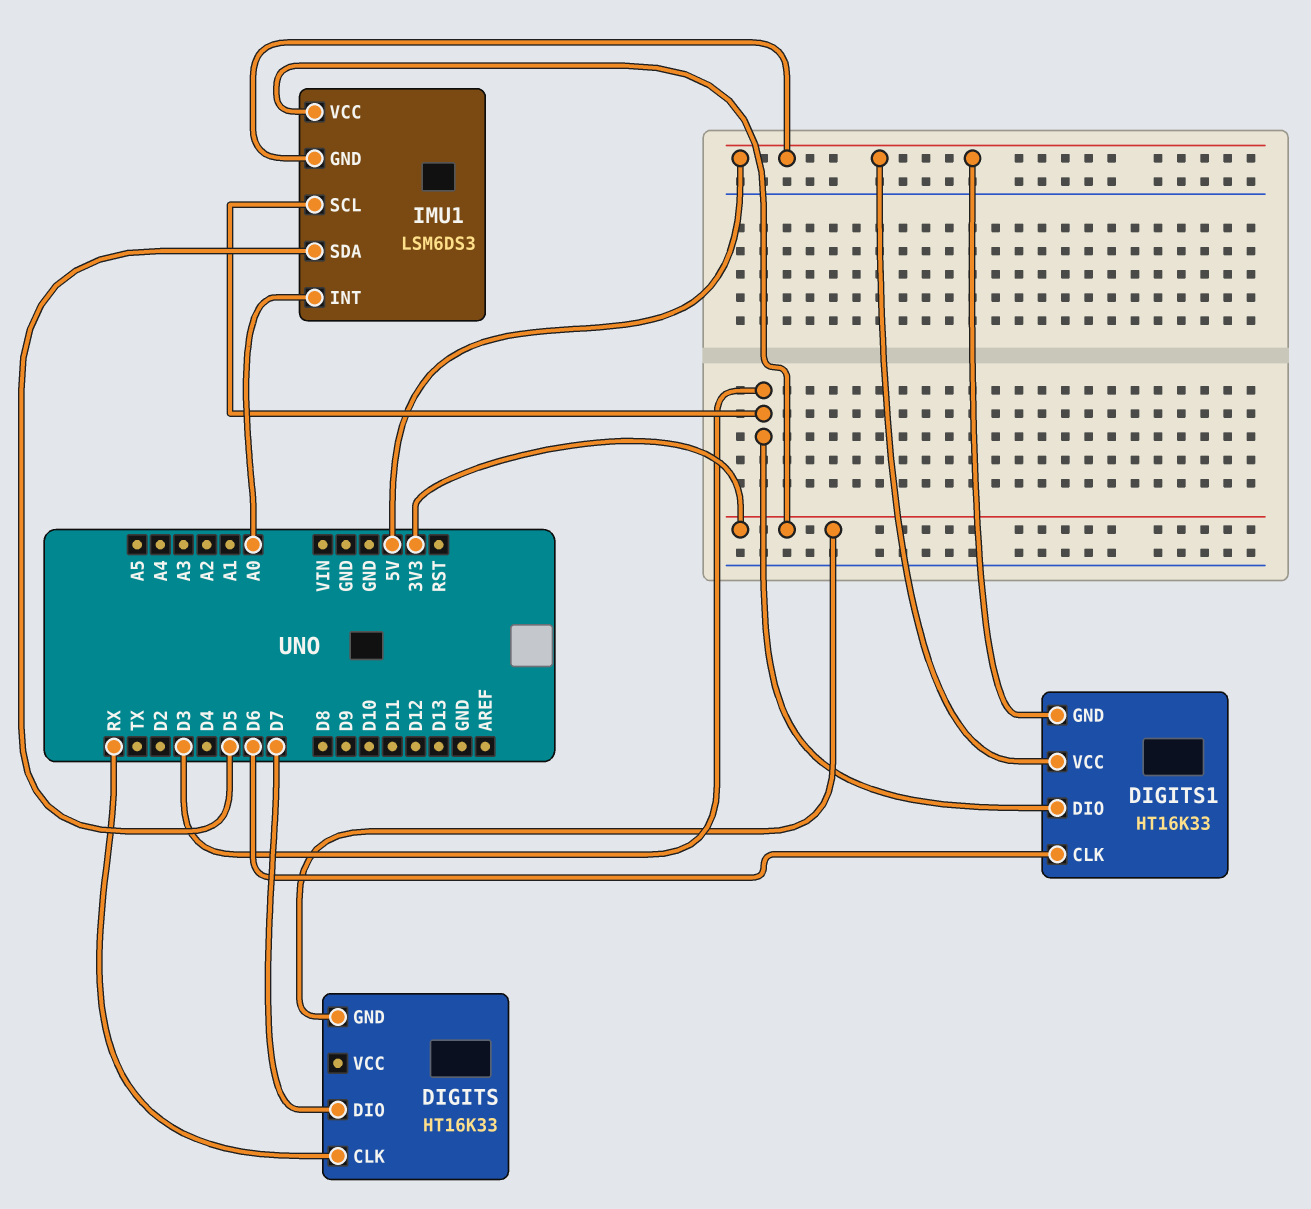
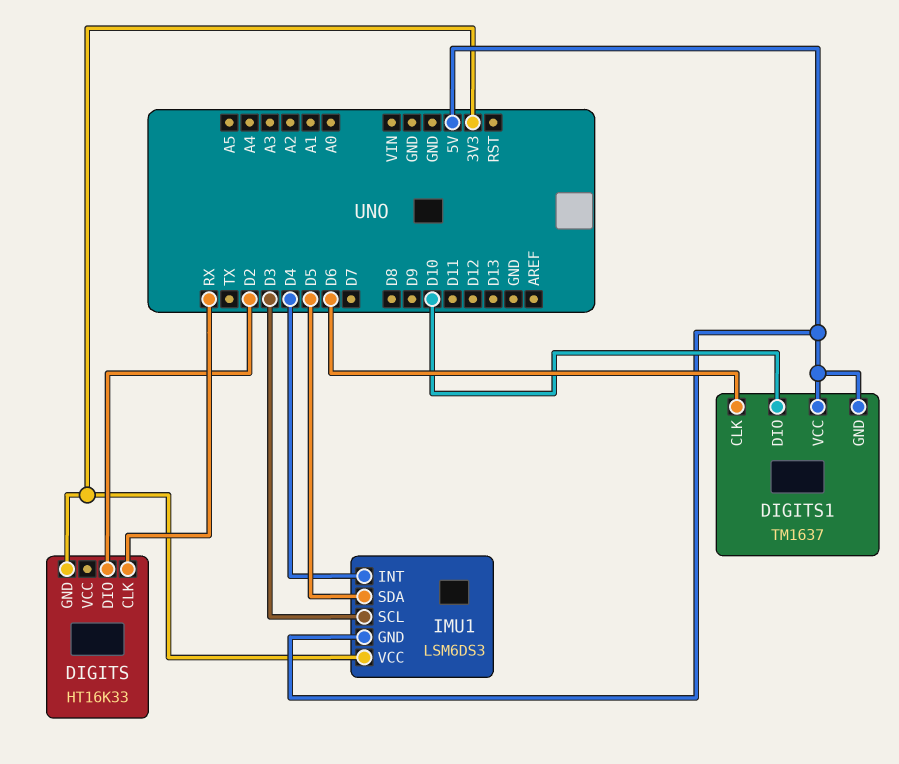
DIGITS pin DIO: D7 -> D2
DIGITS1: HT16K33 -> TM1637
DIGITS1 pin DIO: D3 -> D10
IMU1 pin INT: A0 -> D4

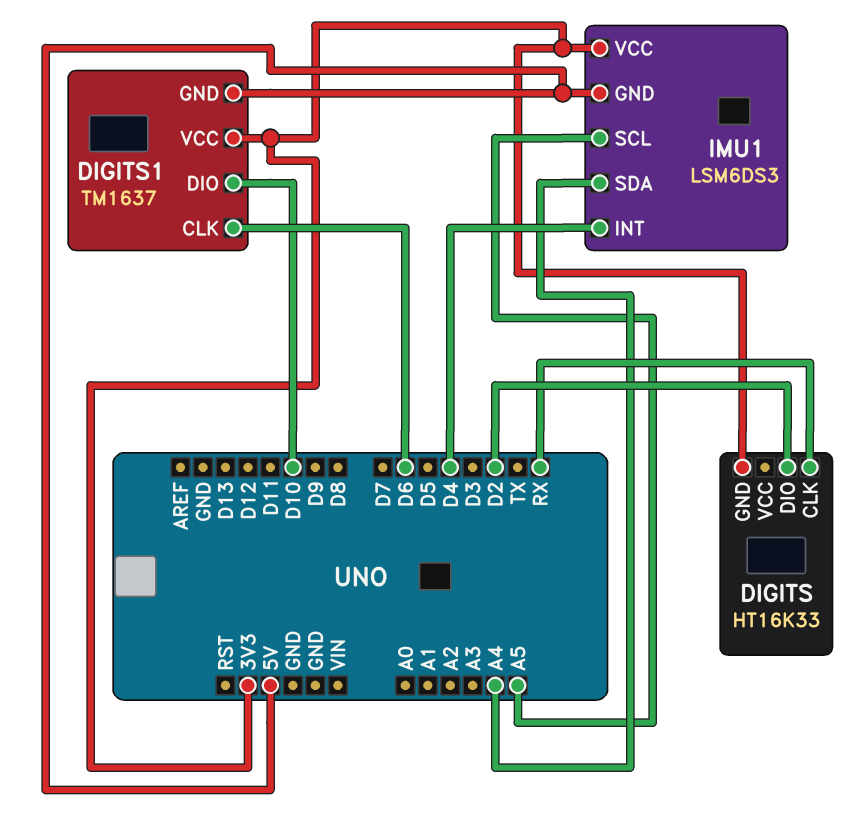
DIGITS1 pin VCC: 5V -> 3V3
IMU1 pin SCL: D3 -> A5
IMU1 pin SDA: D5 -> A4

